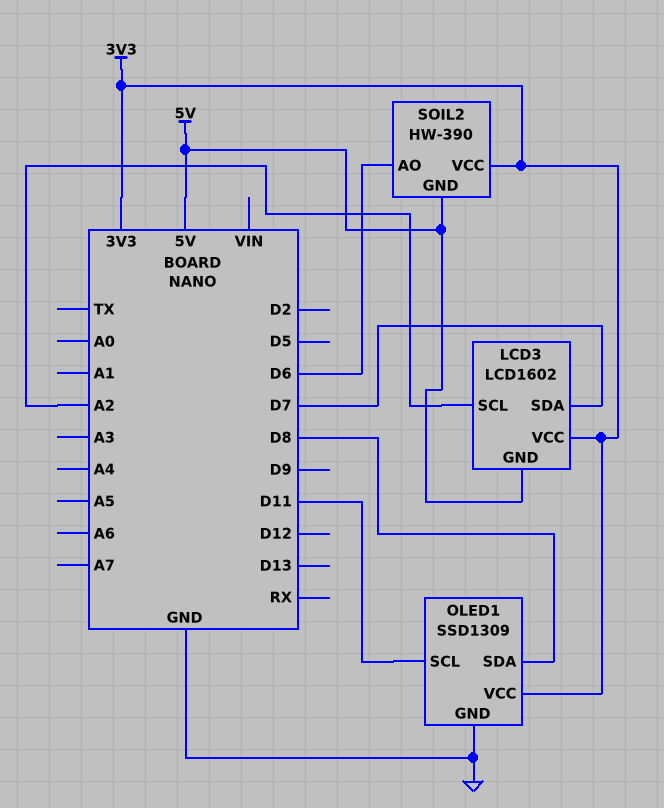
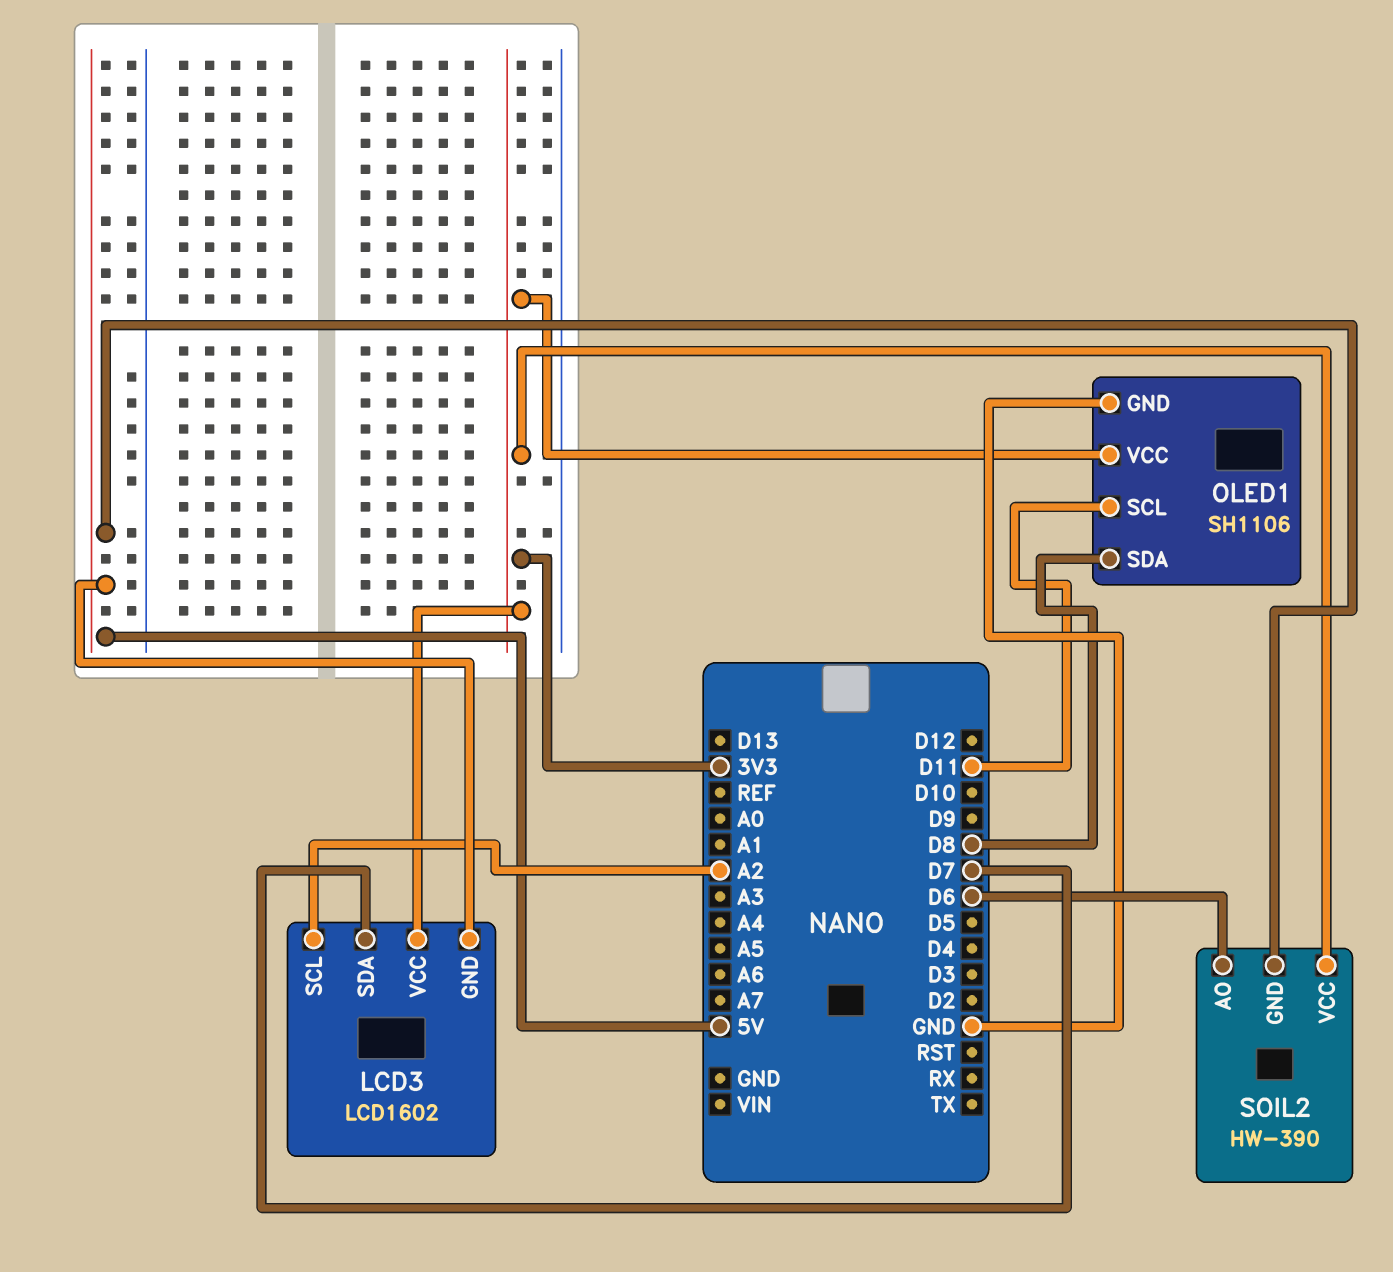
OLED1: SSD1309 -> SH1106

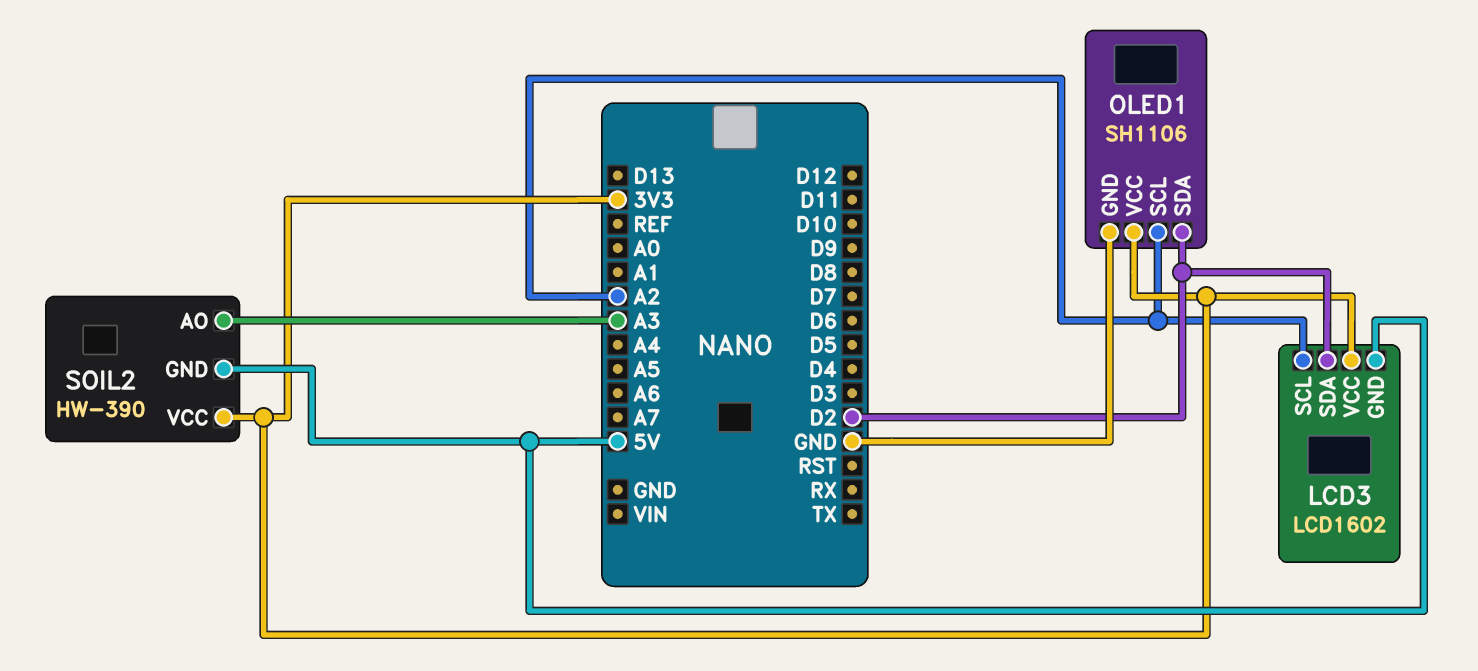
LCD3 pin SDA: D7 -> D2
OLED1 pin SCL: D11 -> A2
OLED1 pin SDA: D8 -> D2
SOIL2 pin AO: D6 -> A3

